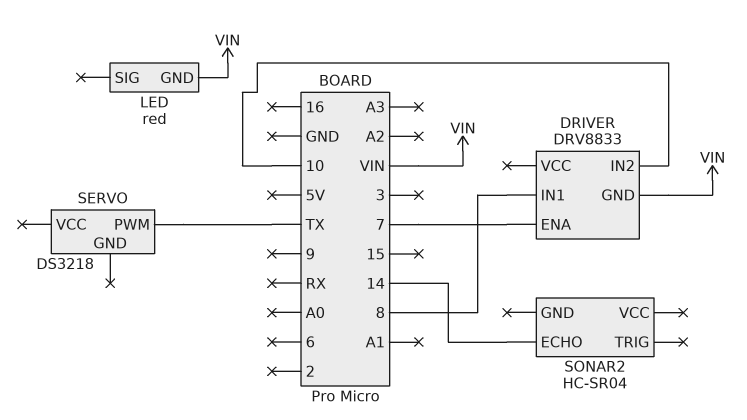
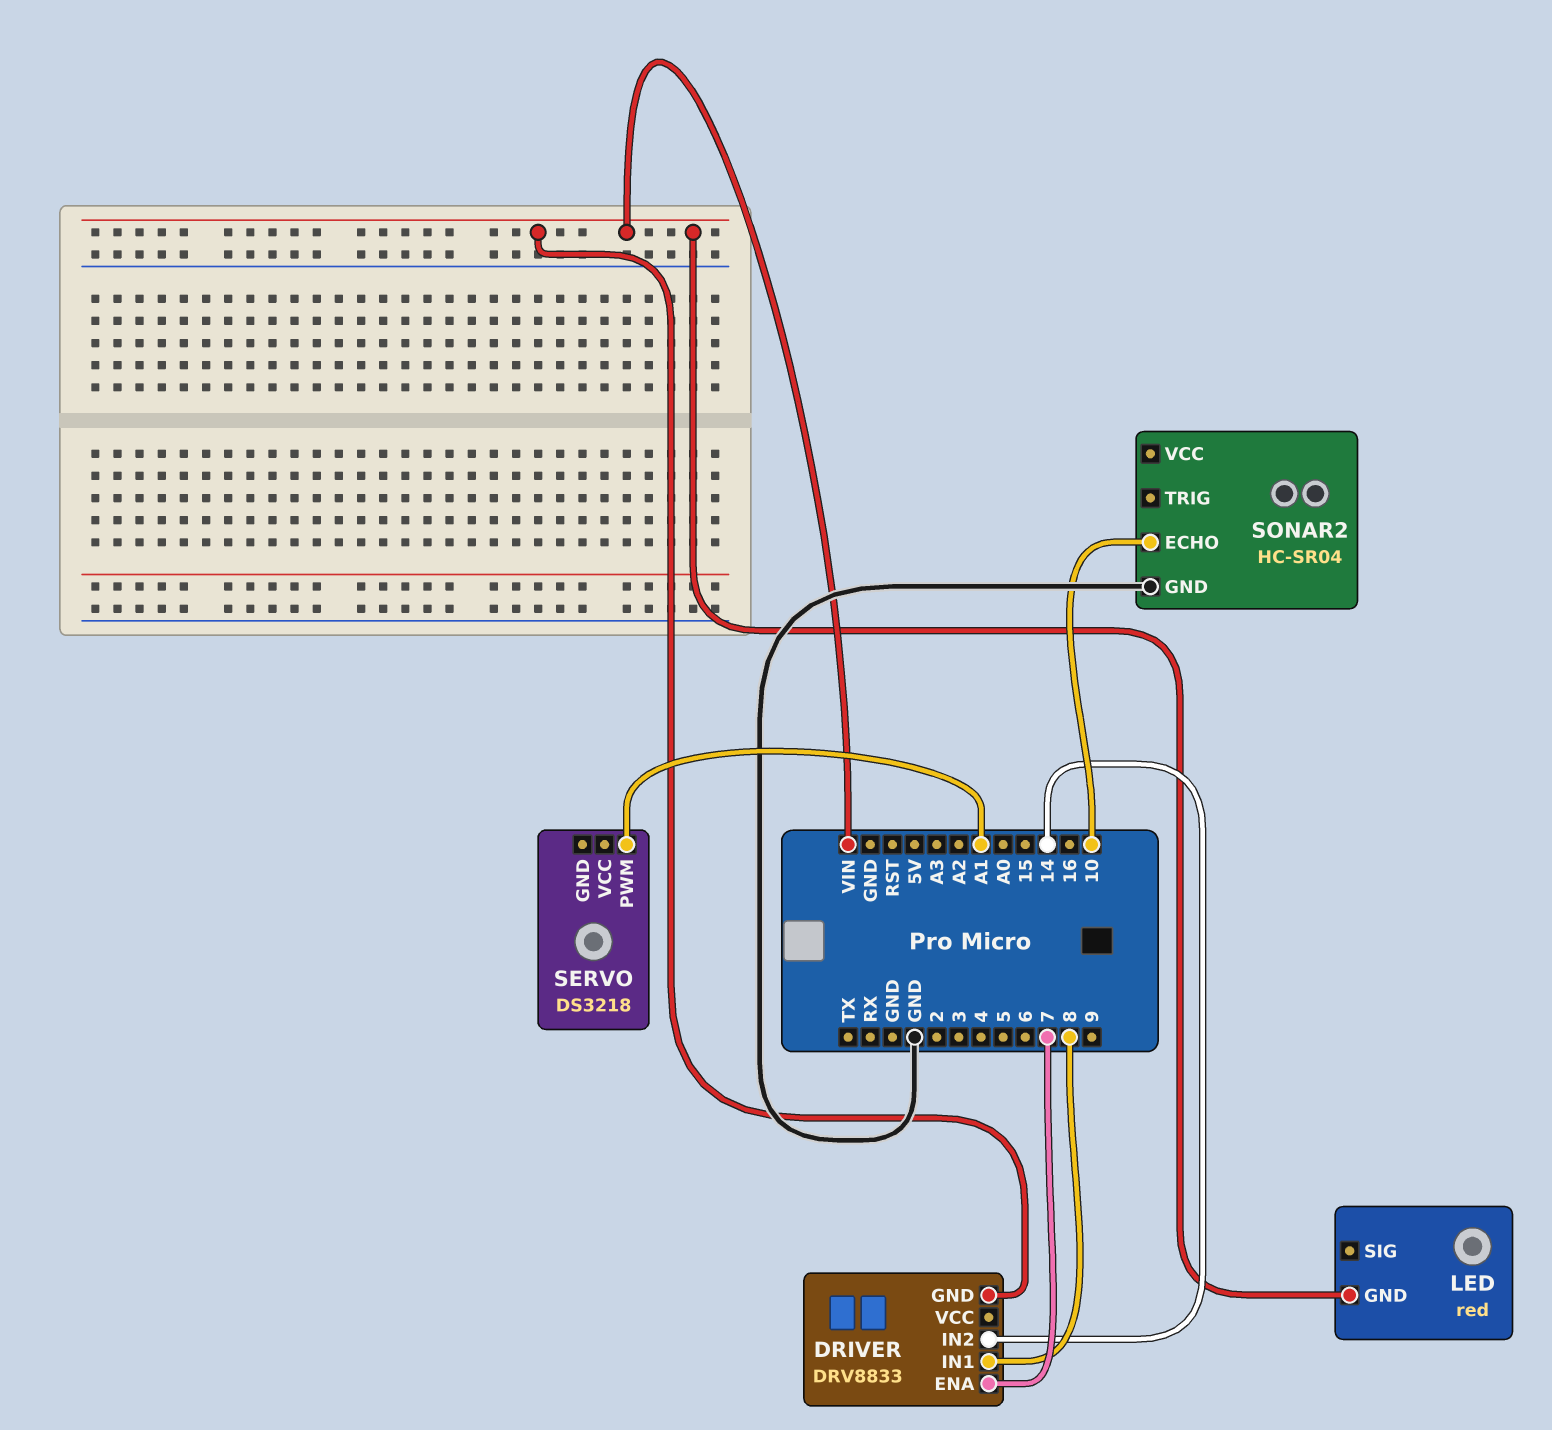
DRIVER pin IN2: 10 -> 14
SERVO pin PWM: TX -> A1
SONAR2 pin ECHO: 14 -> 10
SONAR2 pin GND: none -> GND

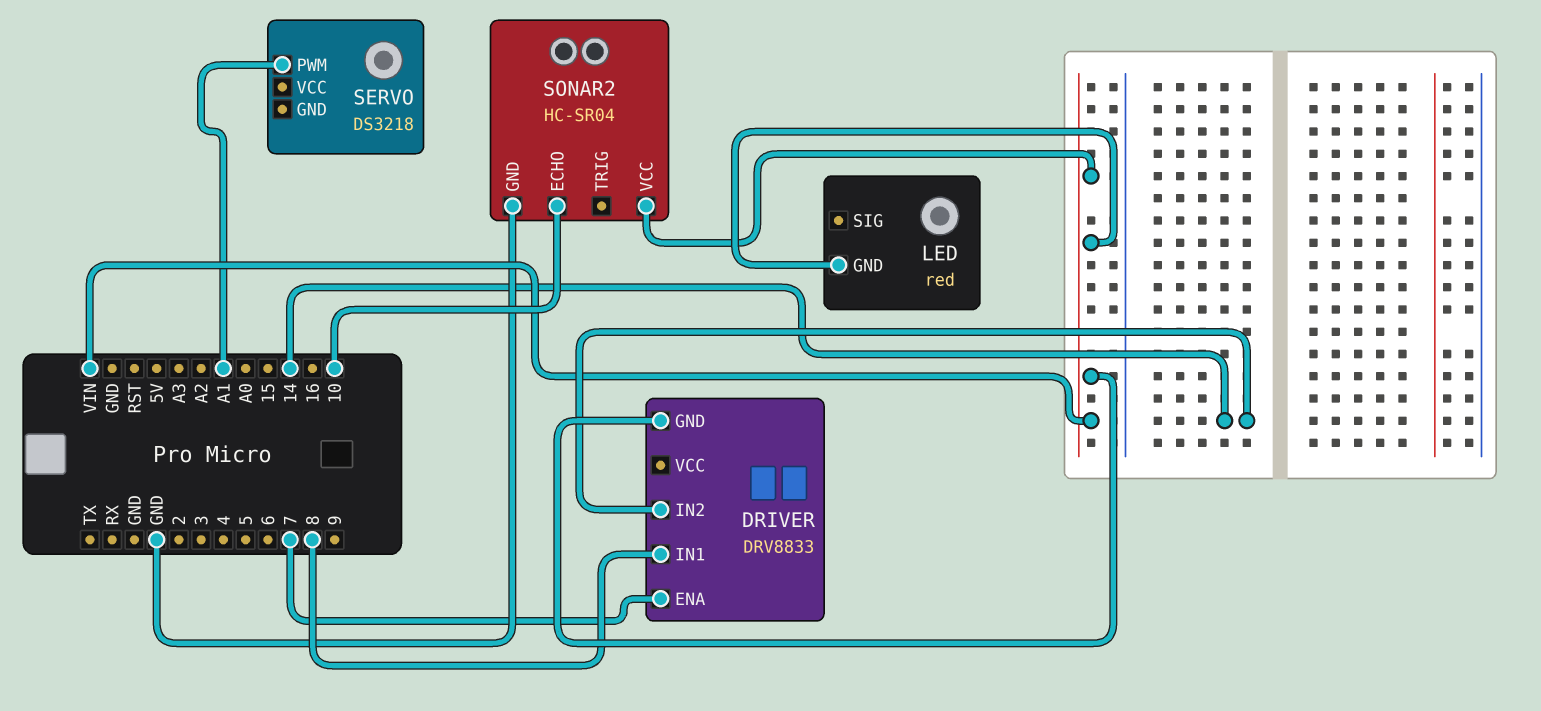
SONAR2 pin VCC: none -> VIN

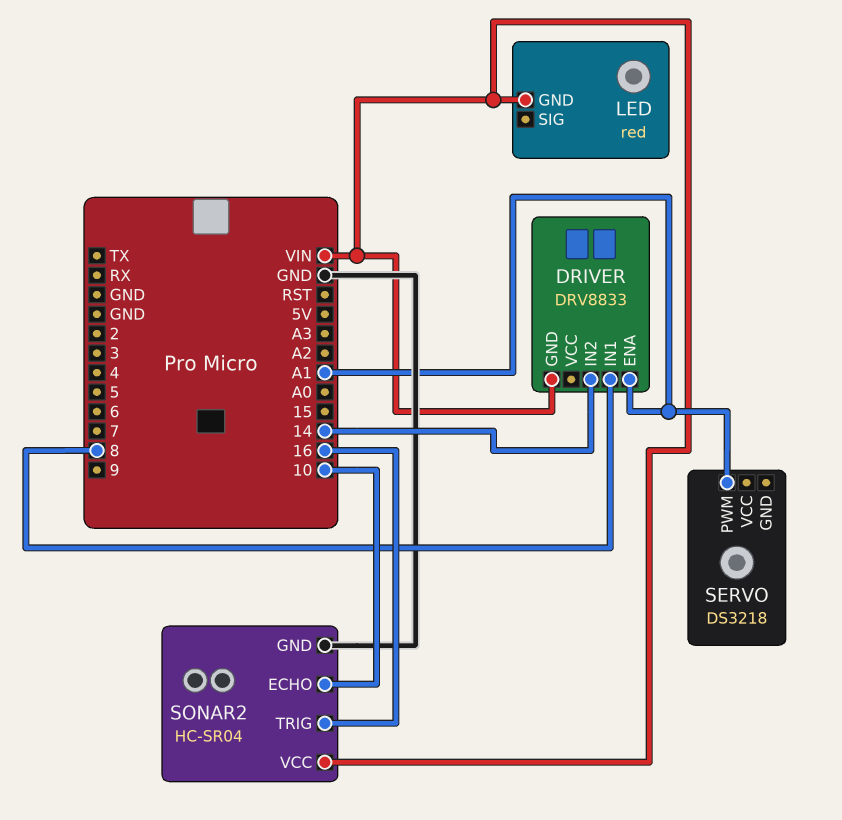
DRIVER pin ENA: 7 -> A1
SONAR2 pin TRIG: none -> 16

